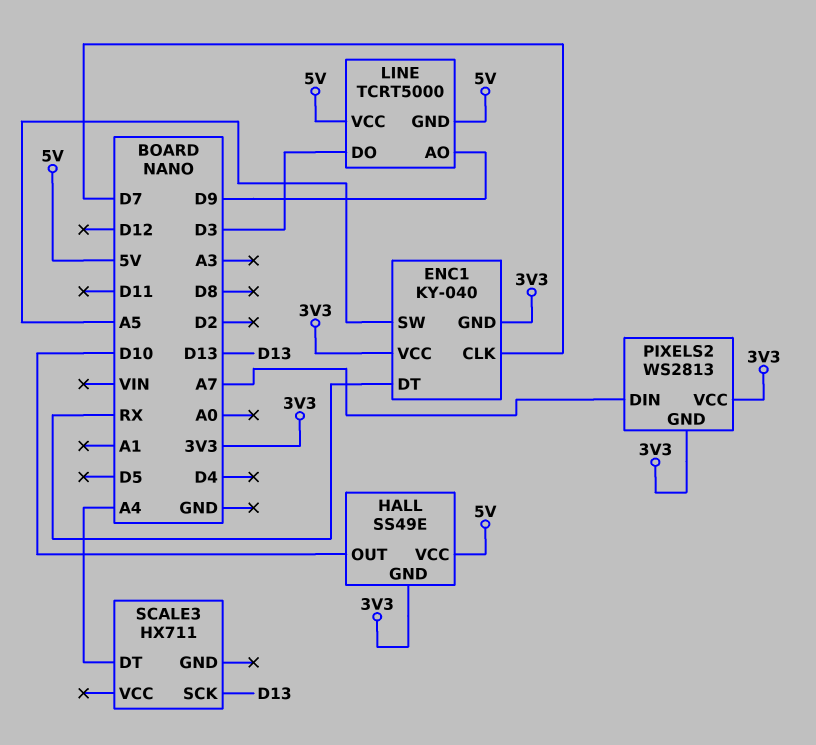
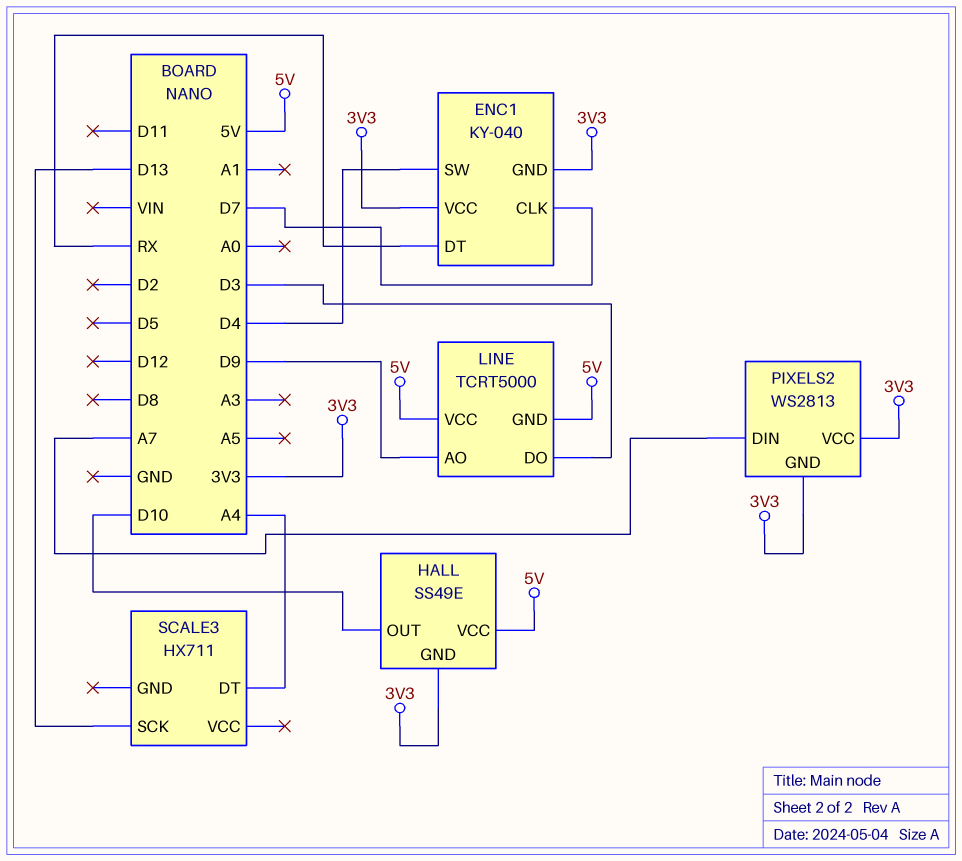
ENC1 pin SW: A5 -> D4

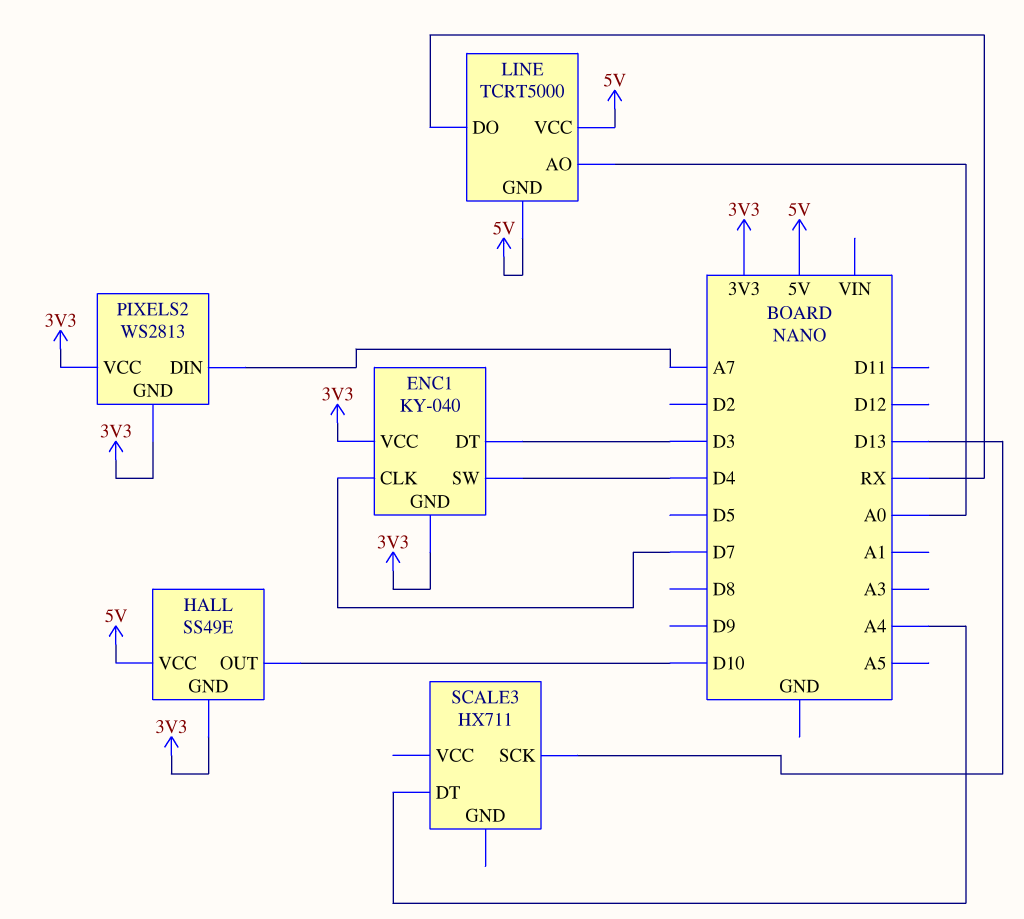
ENC1 pin DT: RX -> D3
LINE pin AO: D9 -> A0
LINE pin DO: D3 -> RX

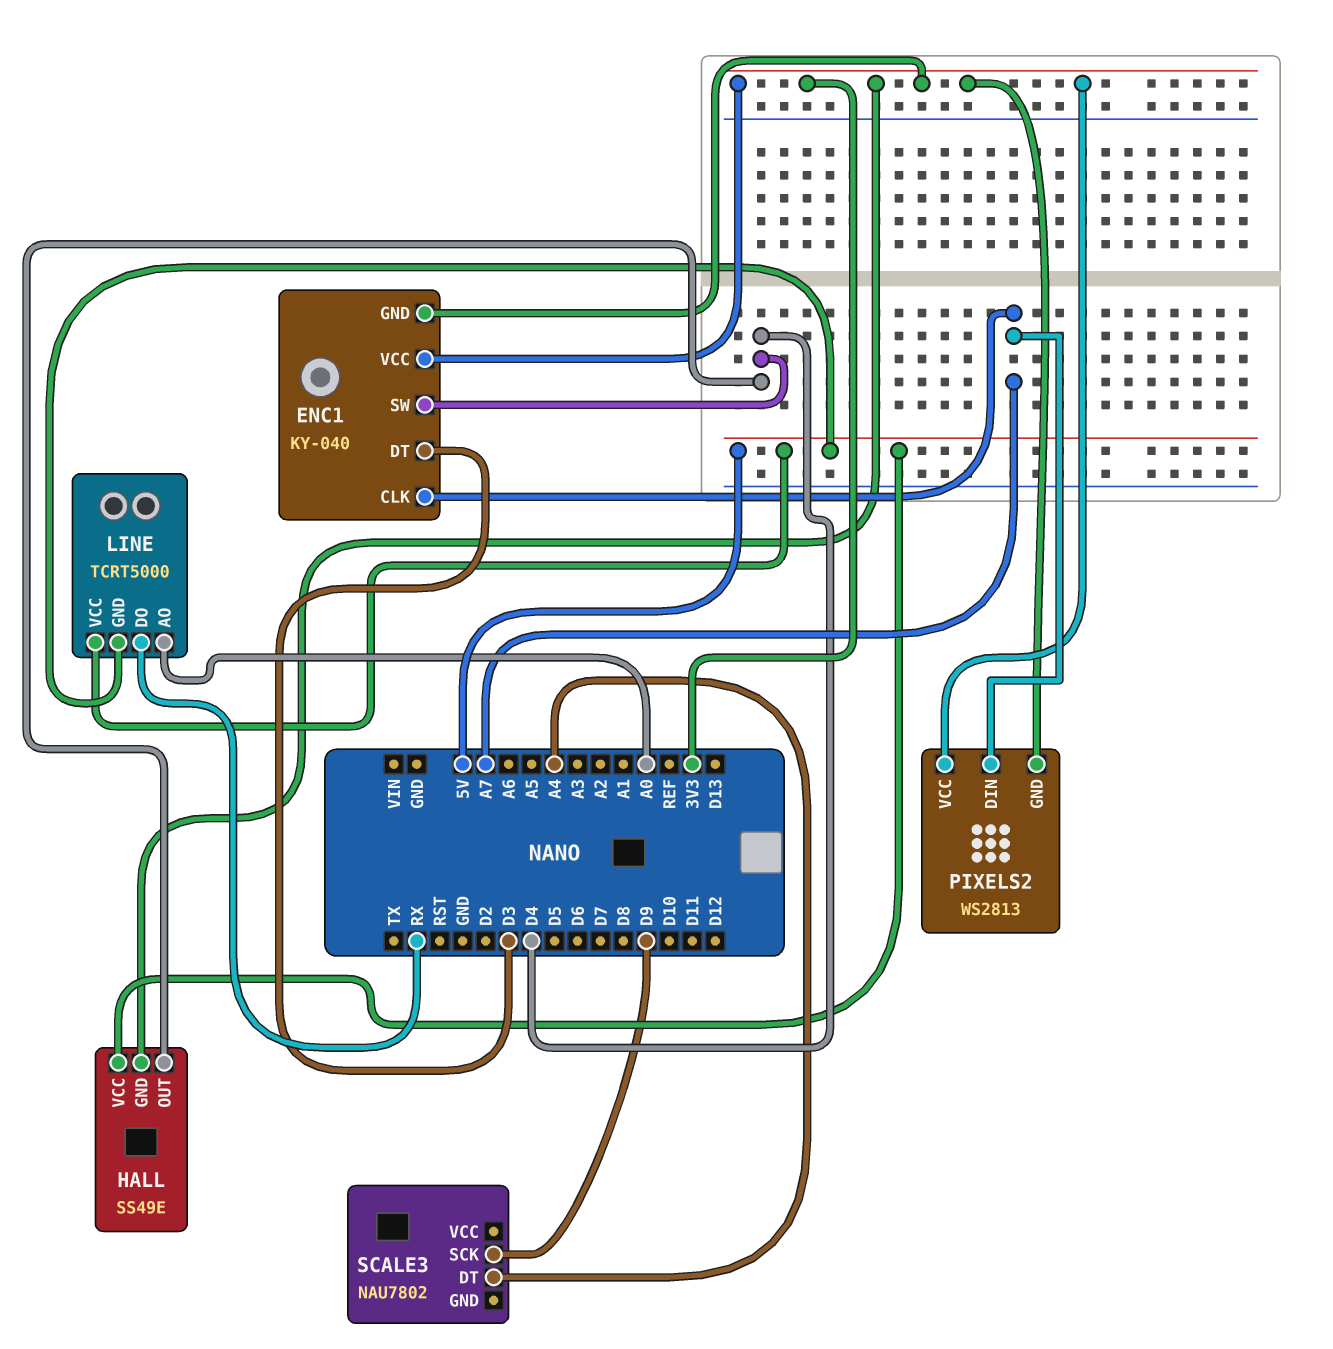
ENC1 pin CLK: D7 -> A7
HALL pin OUT: D10 -> D4
SCALE3: HX711 -> NAU7802
SCALE3 pin SCK: D13 -> D9

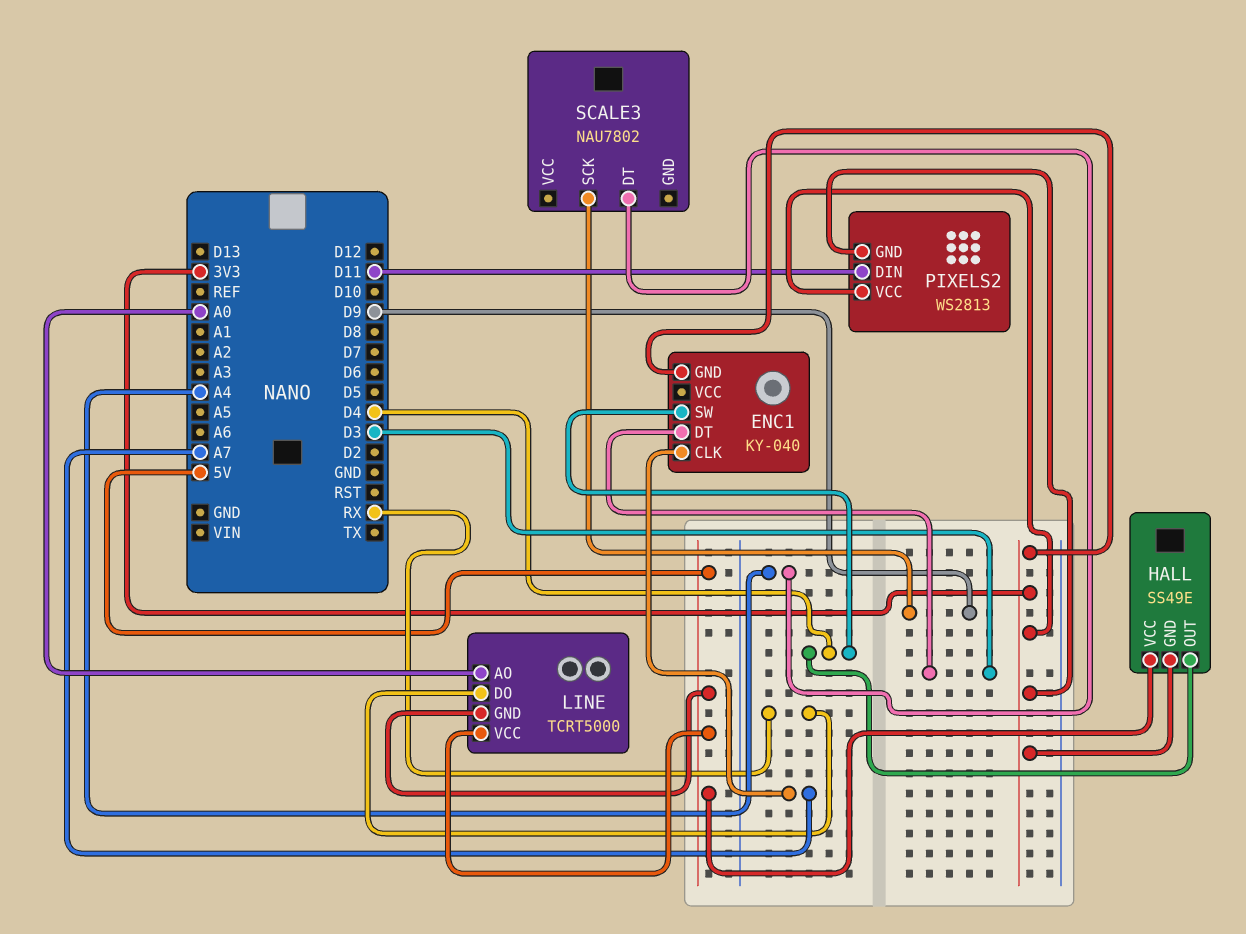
ENC1 pin VCC: 3V3 -> none
PIXELS2 pin DIN: A7 -> D11

